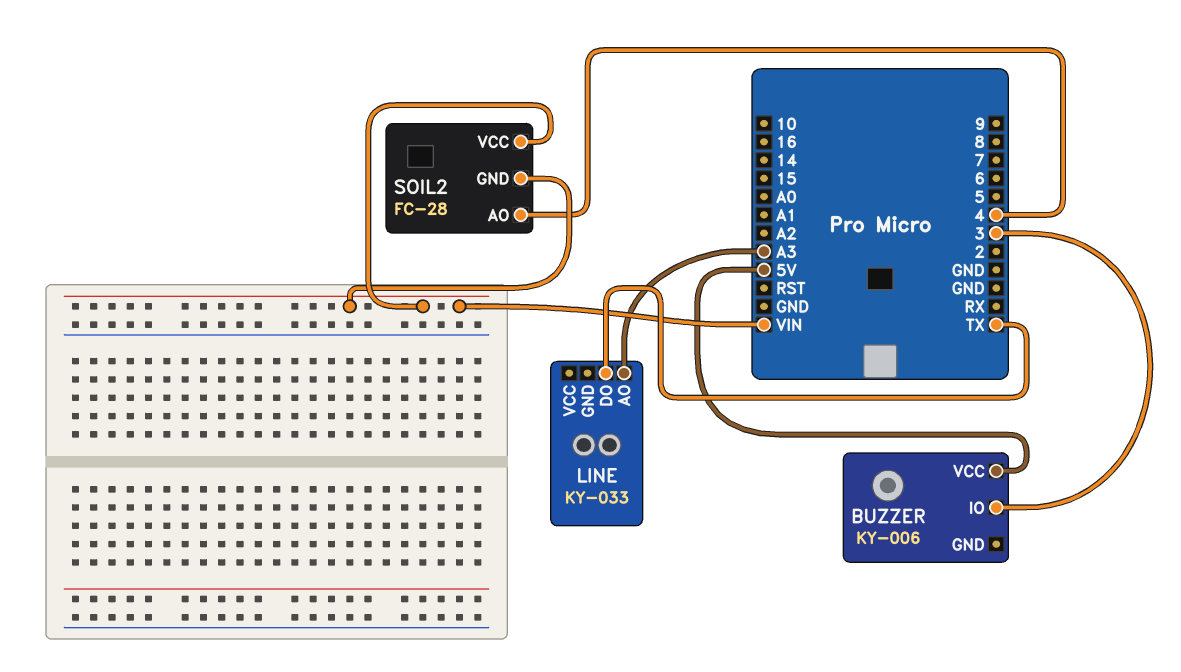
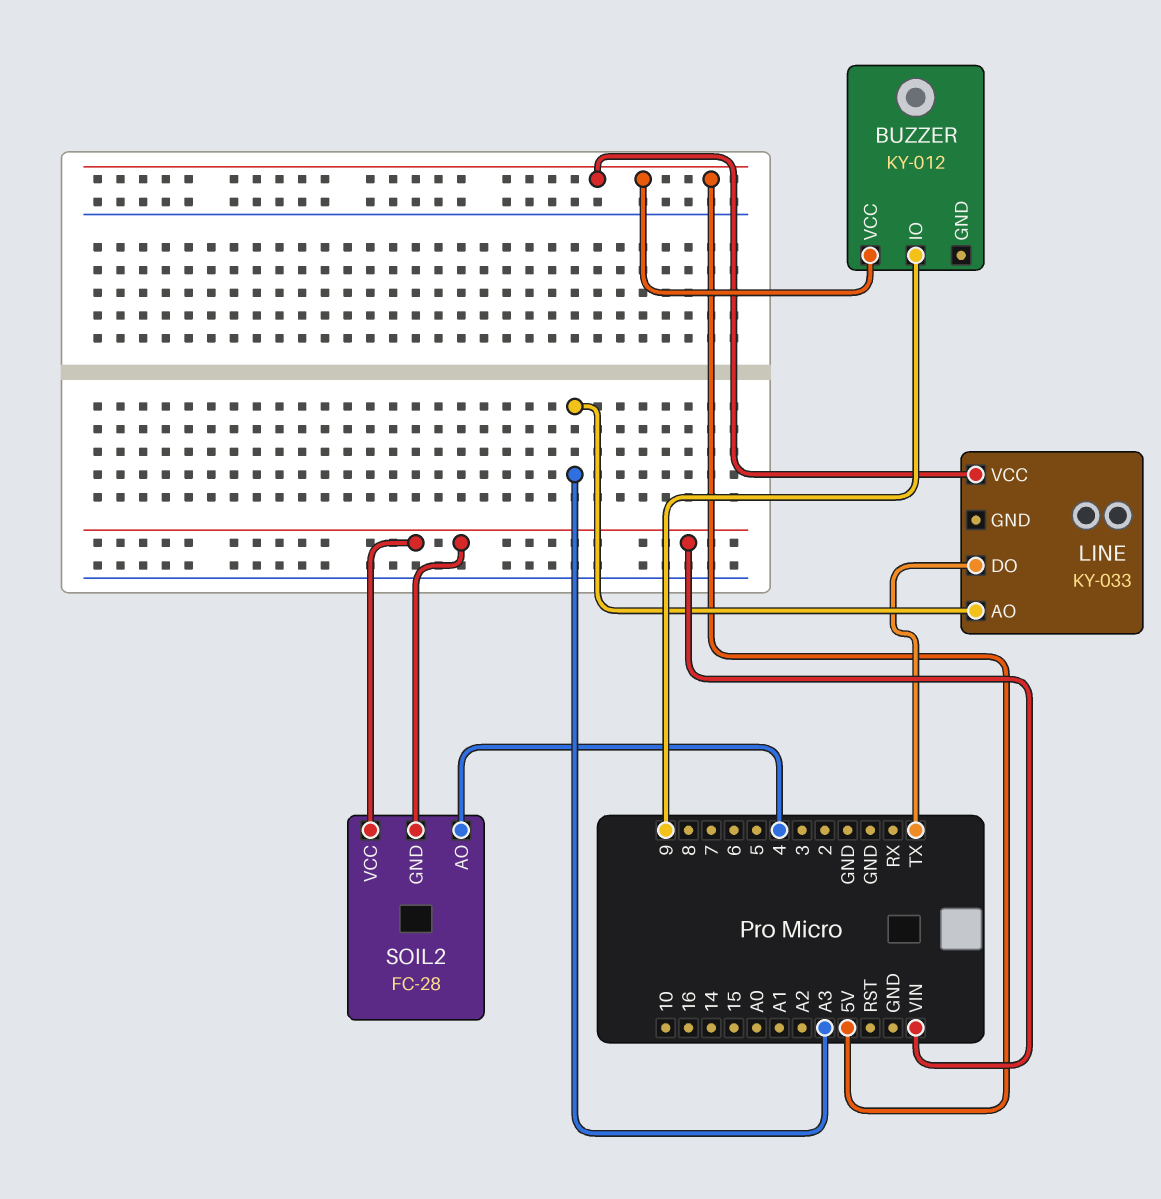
BUZZER: KY-006 -> KY-012
BUZZER pin IO: 3 -> 9
LINE pin VCC: none -> 5V

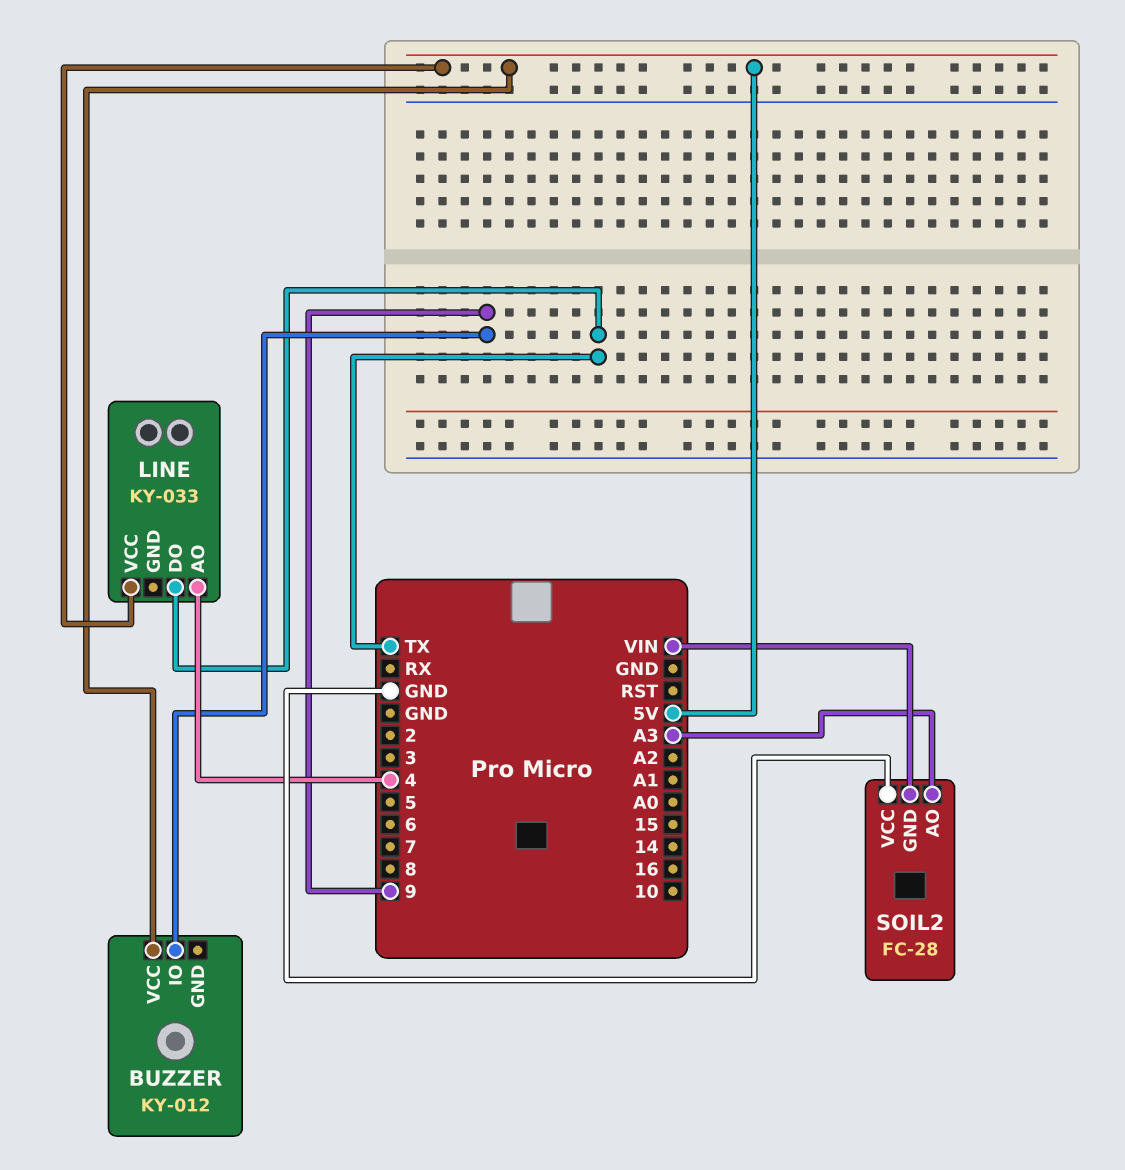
LINE pin AO: A3 -> 4
SOIL2 pin AO: 4 -> A3
SOIL2 pin VCC: VIN -> GND

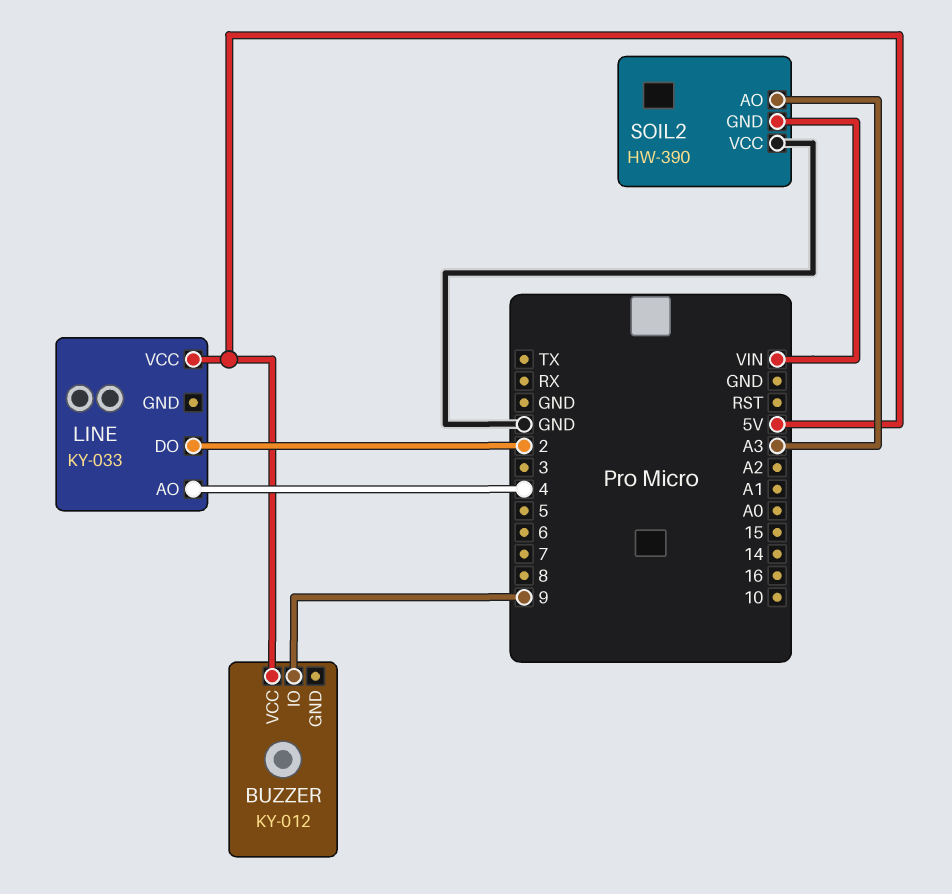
LINE pin DO: TX -> 2
SOIL2: FC-28 -> HW-390

